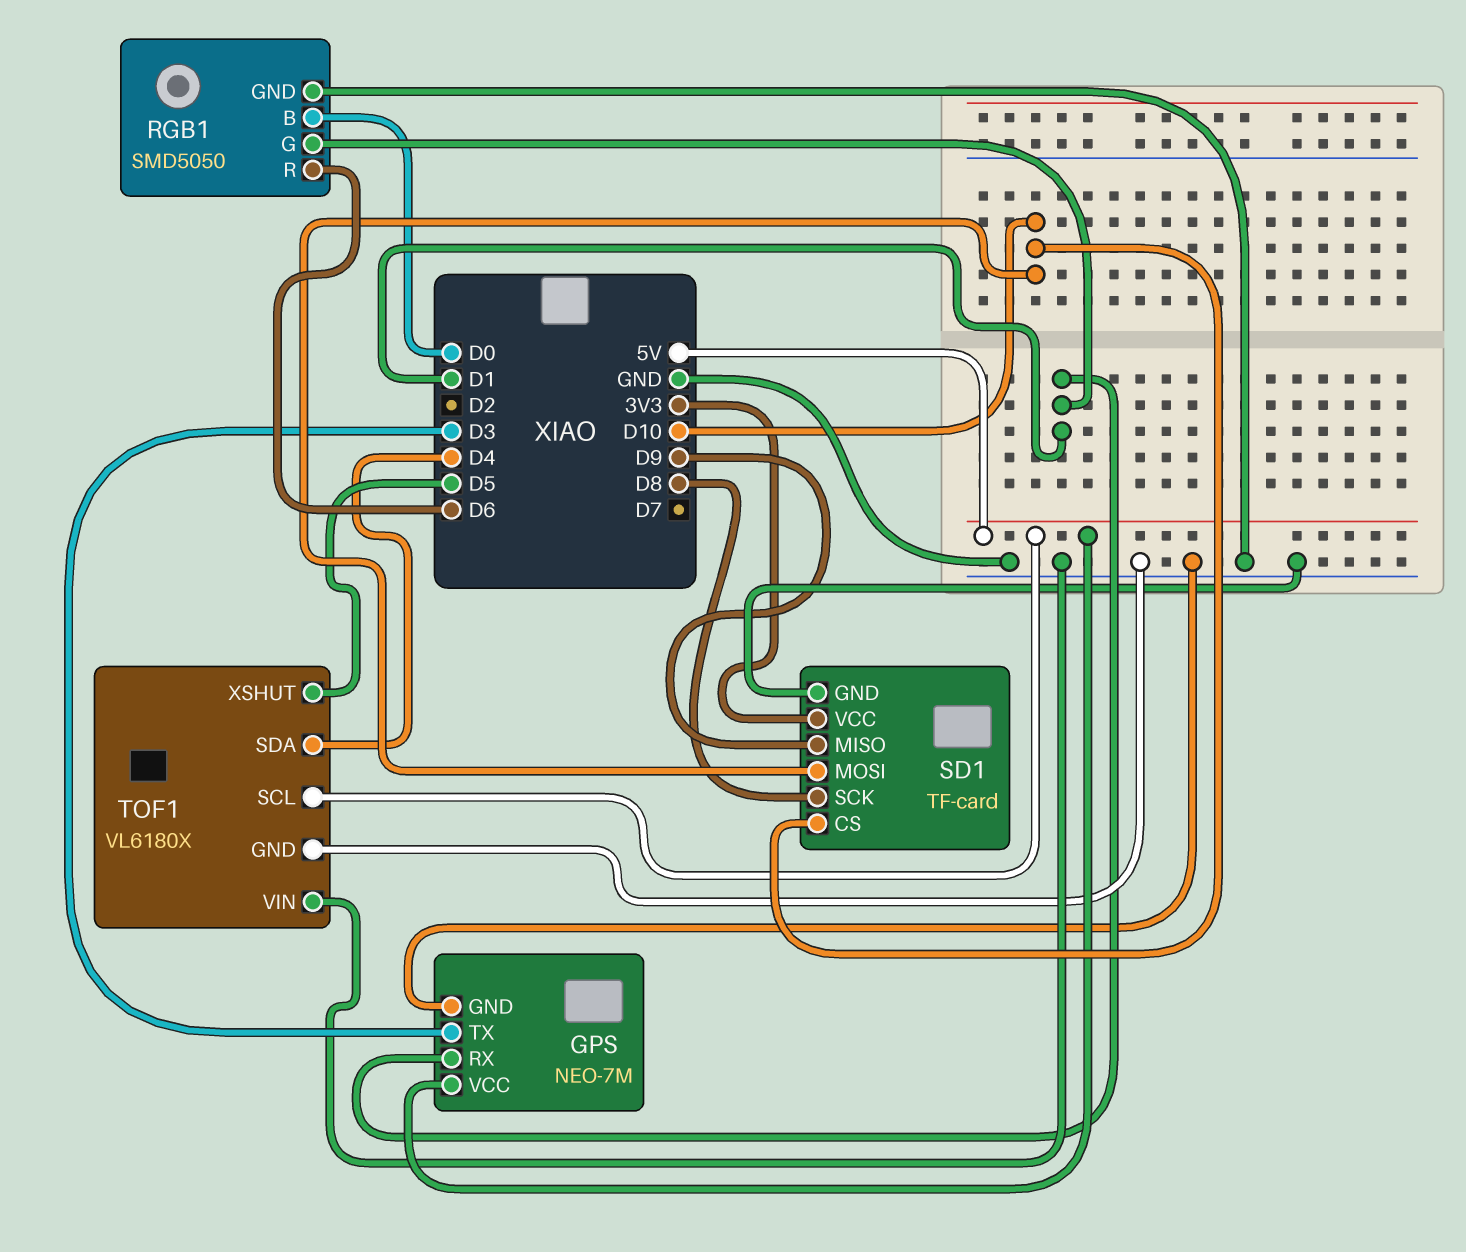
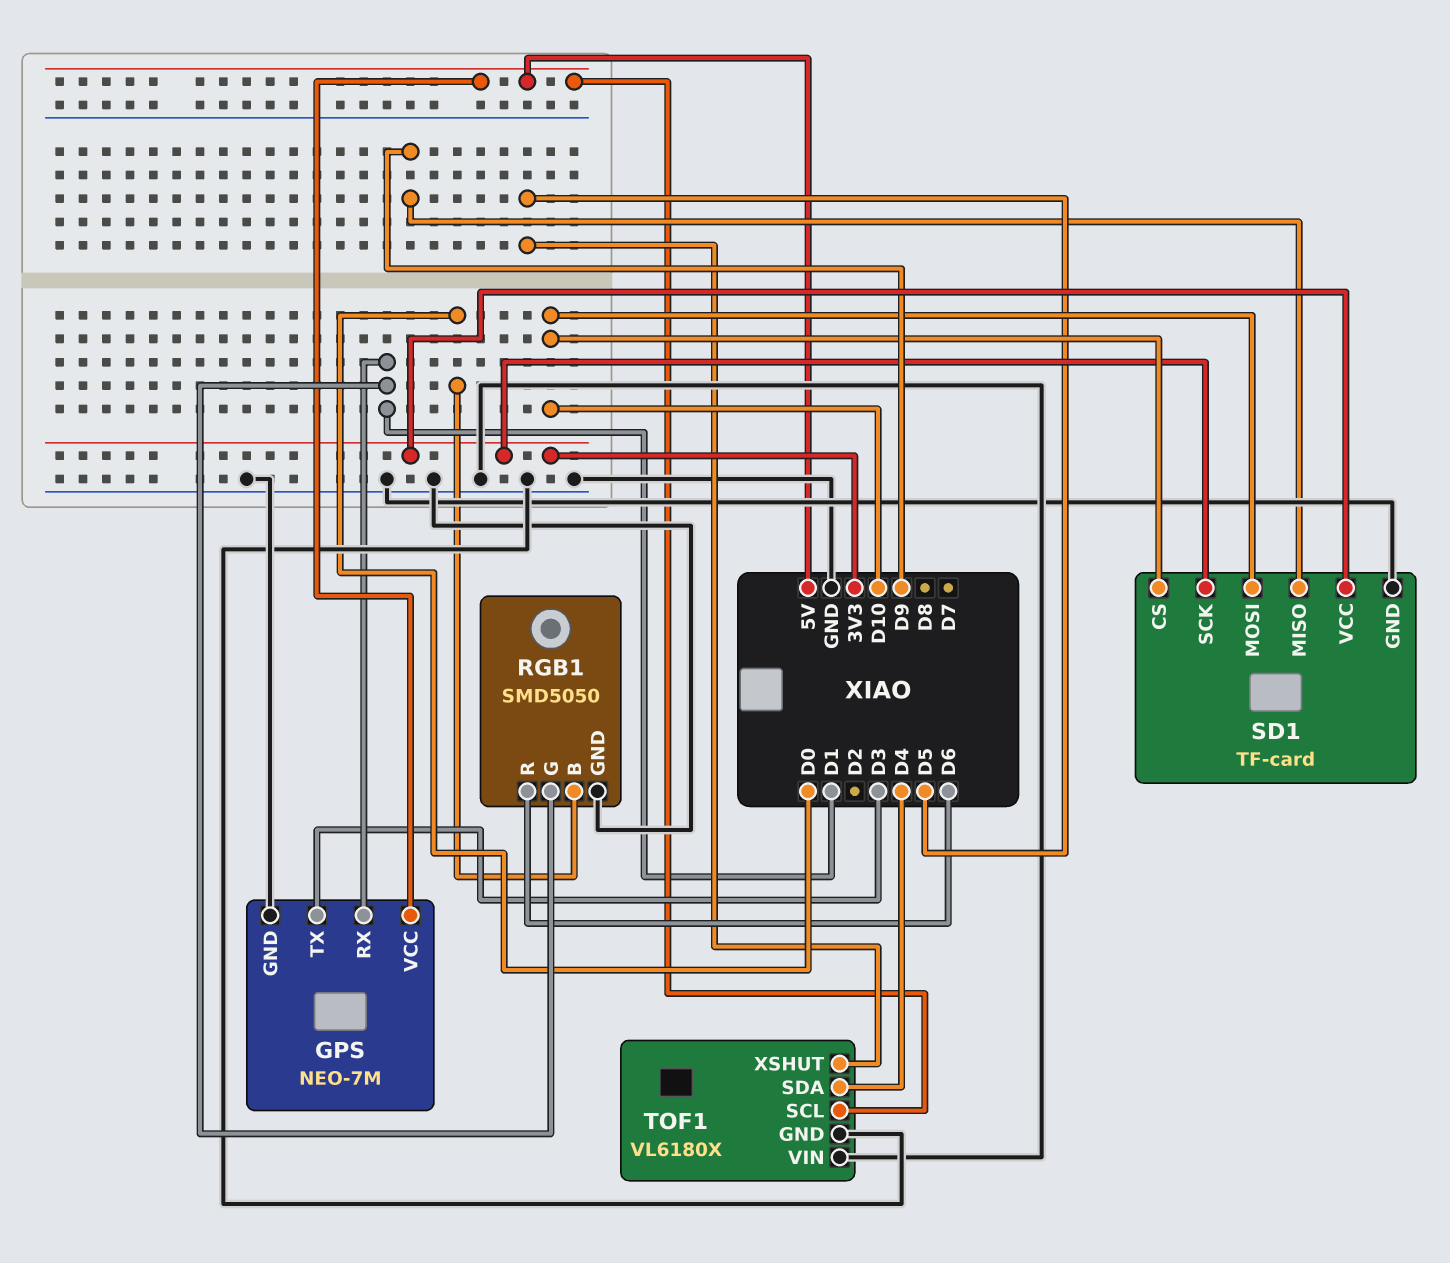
SD1 pin SCK: D8 -> 3V3

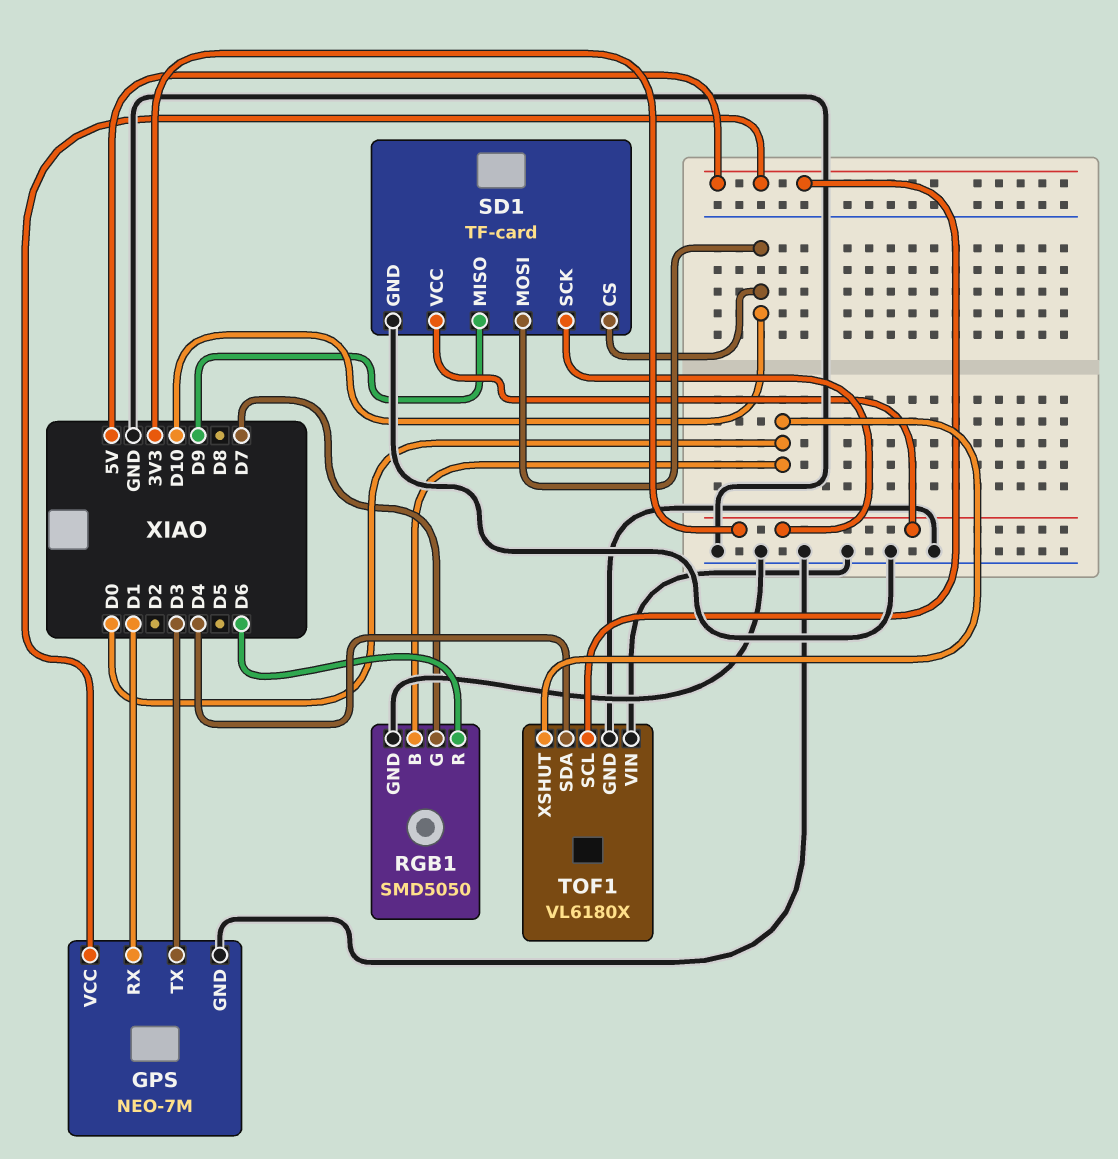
RGB1 pin G: D1 -> D7
TOF1 pin XSHUT: D5 -> D0

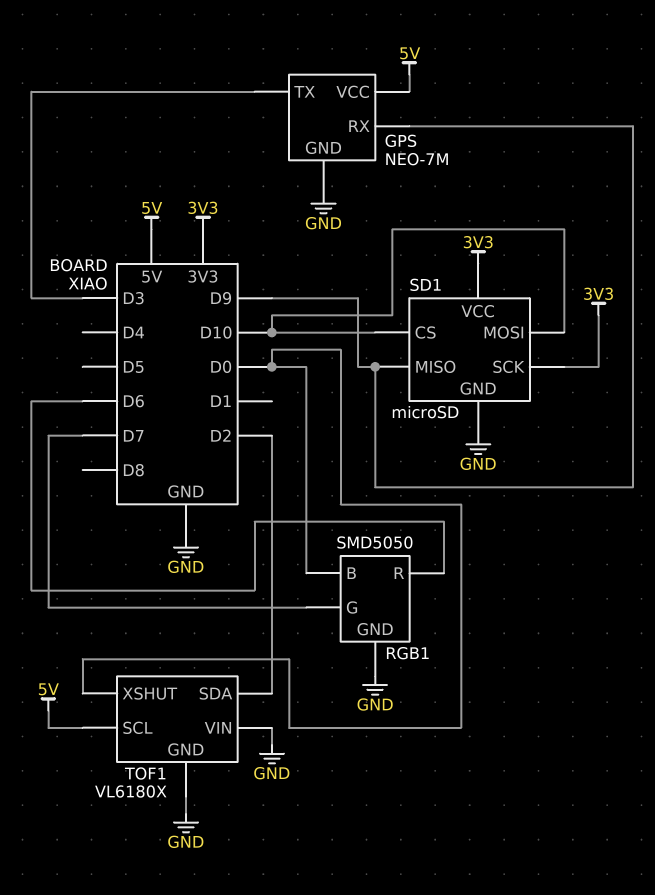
GPS pin RX: D1 -> D9
SD1: TF-card -> microSD
TOF1 pin SDA: D4 -> D2

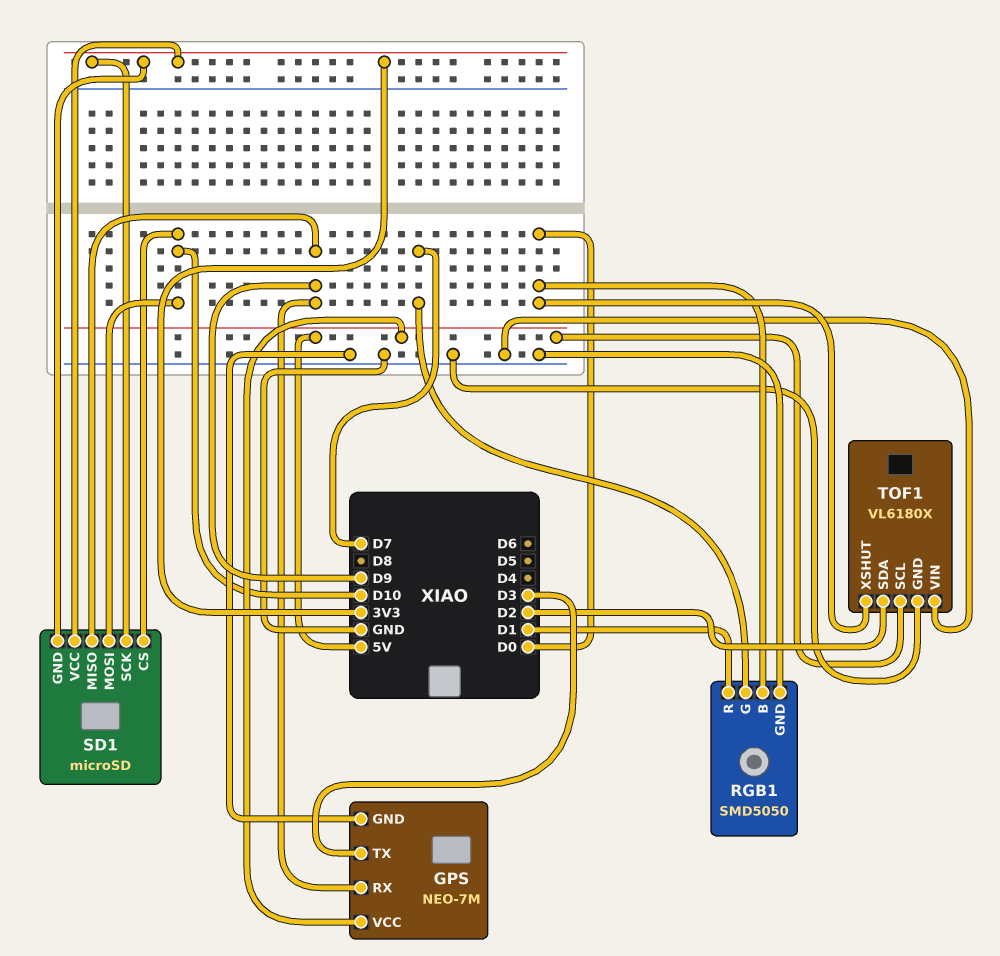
RGB1 pin R: D6 -> D1
SD1 pin GND: GND -> 3V3

